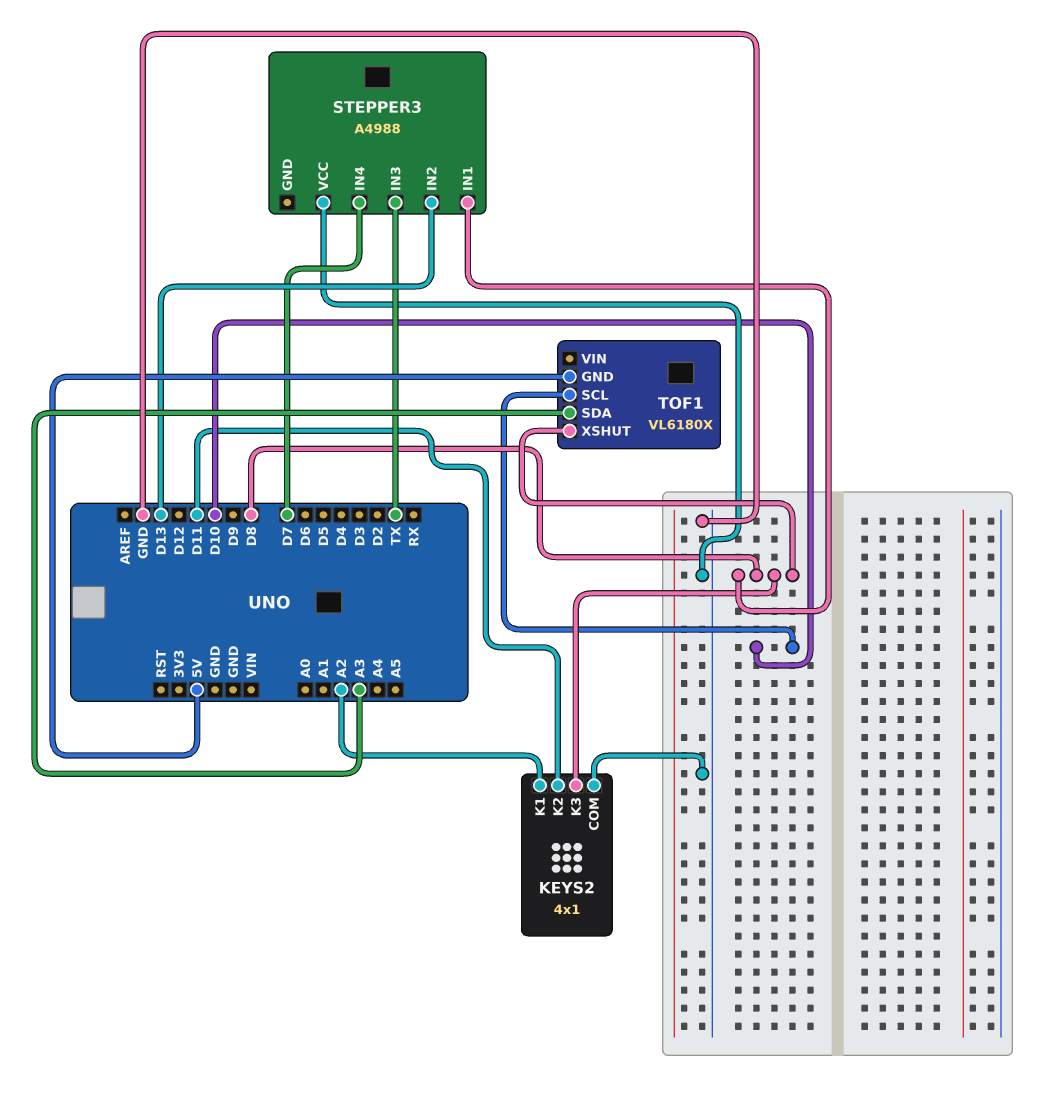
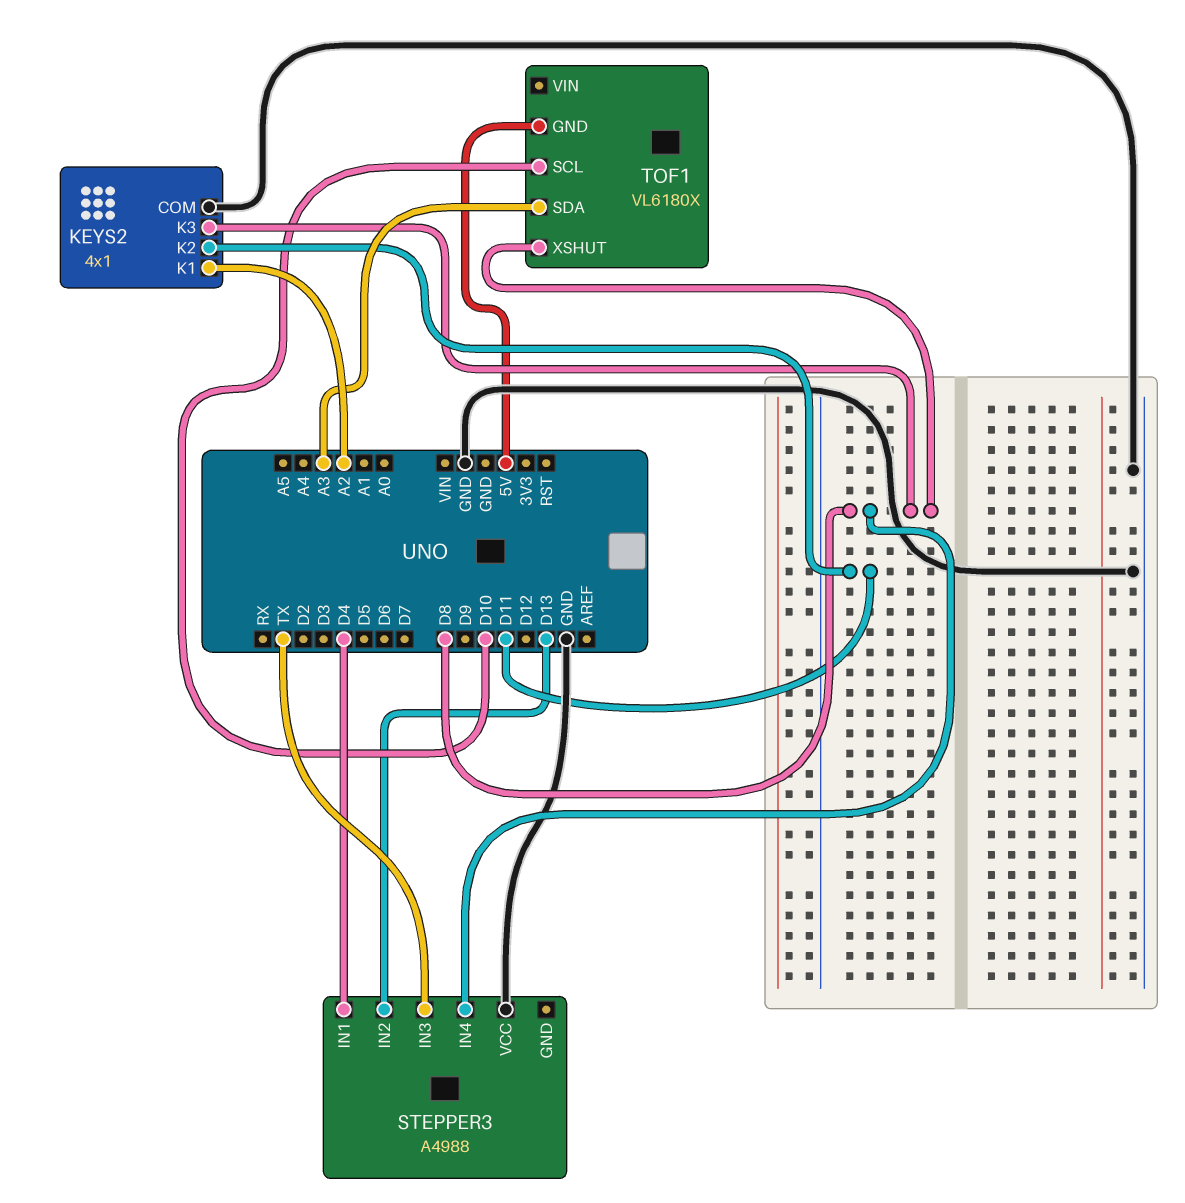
STEPPER3 pin IN1: D8 -> D4
STEPPER3 pin IN4: D7 -> D8

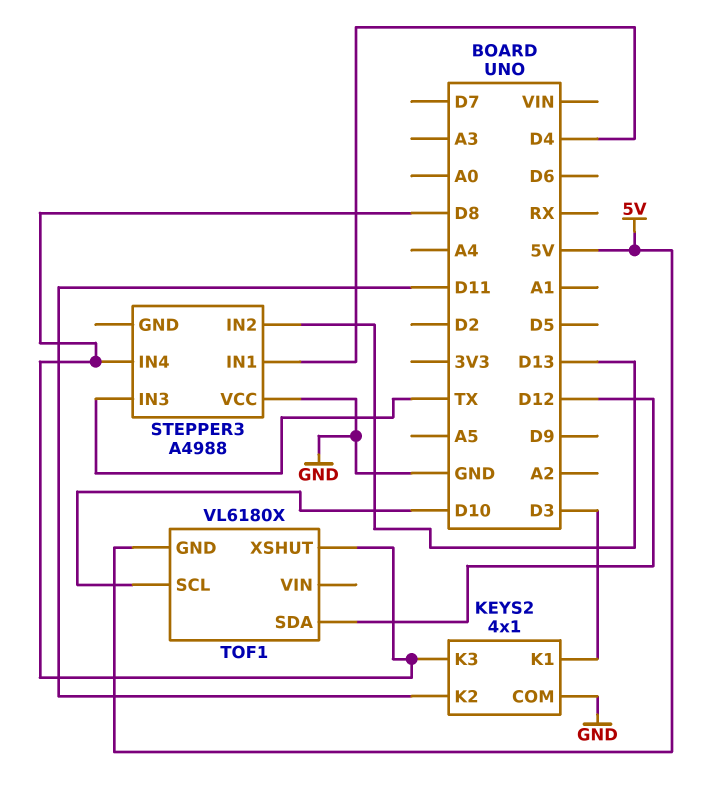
KEYS2 pin K1: A2 -> D3
TOF1 pin SDA: A3 -> D12

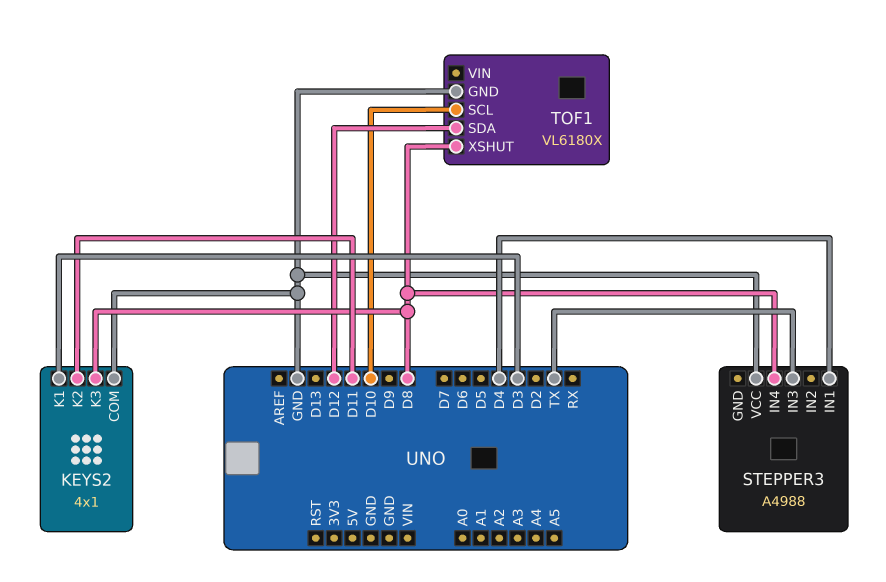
STEPPER3 pin IN2: D13 -> none
TOF1 pin GND: 5V -> GND

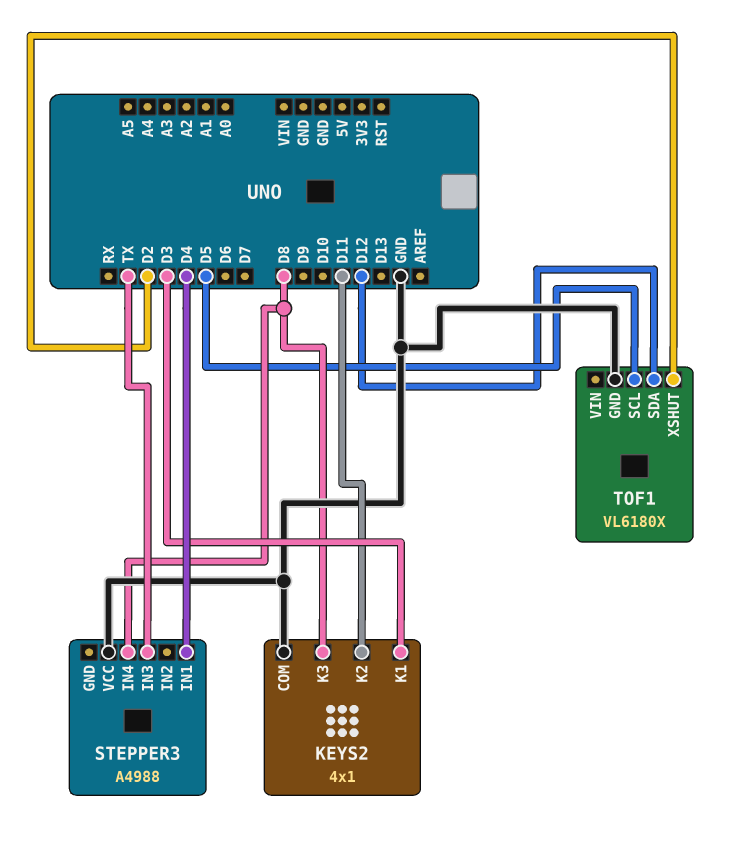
TOF1 pin SCL: D10 -> D5
TOF1 pin XSHUT: D8 -> D2

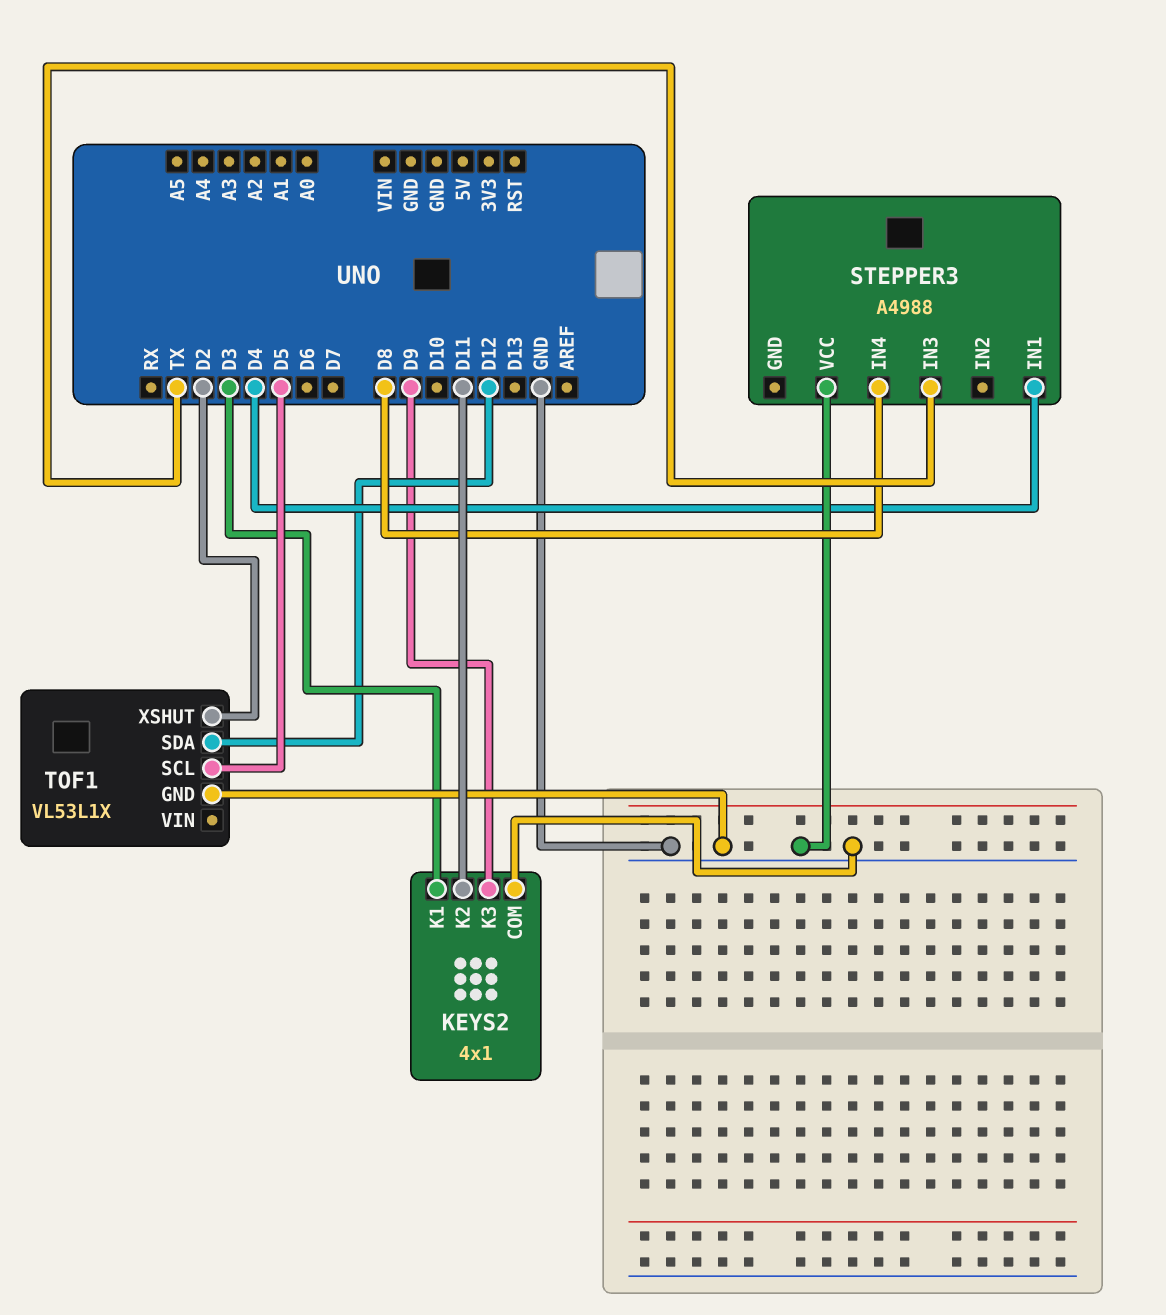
KEYS2 pin K3: D8 -> D9
TOF1: VL6180X -> VL53L1X

